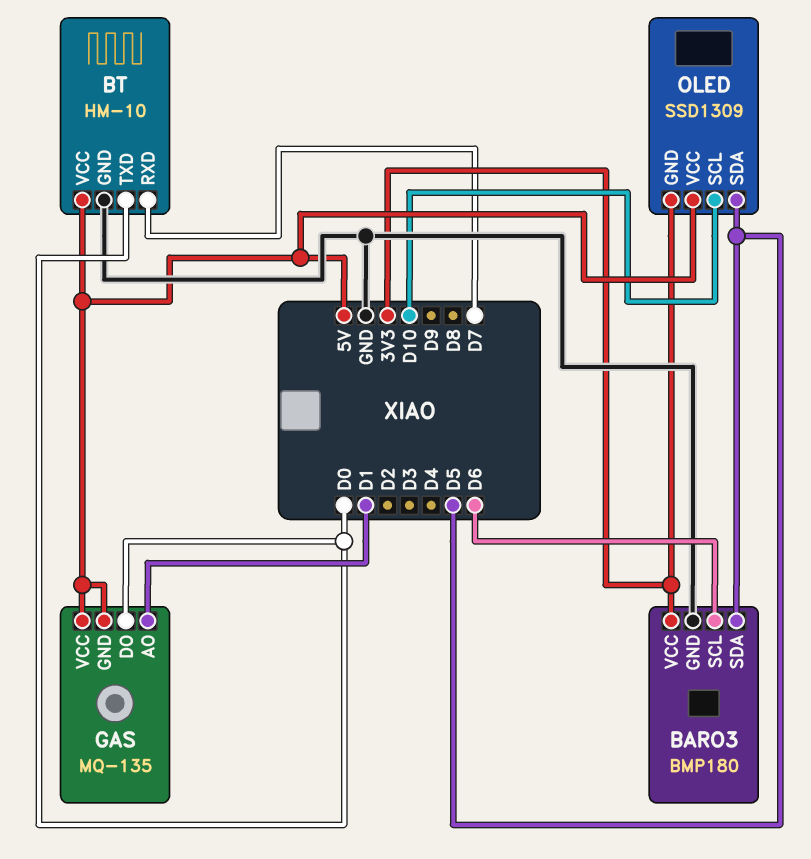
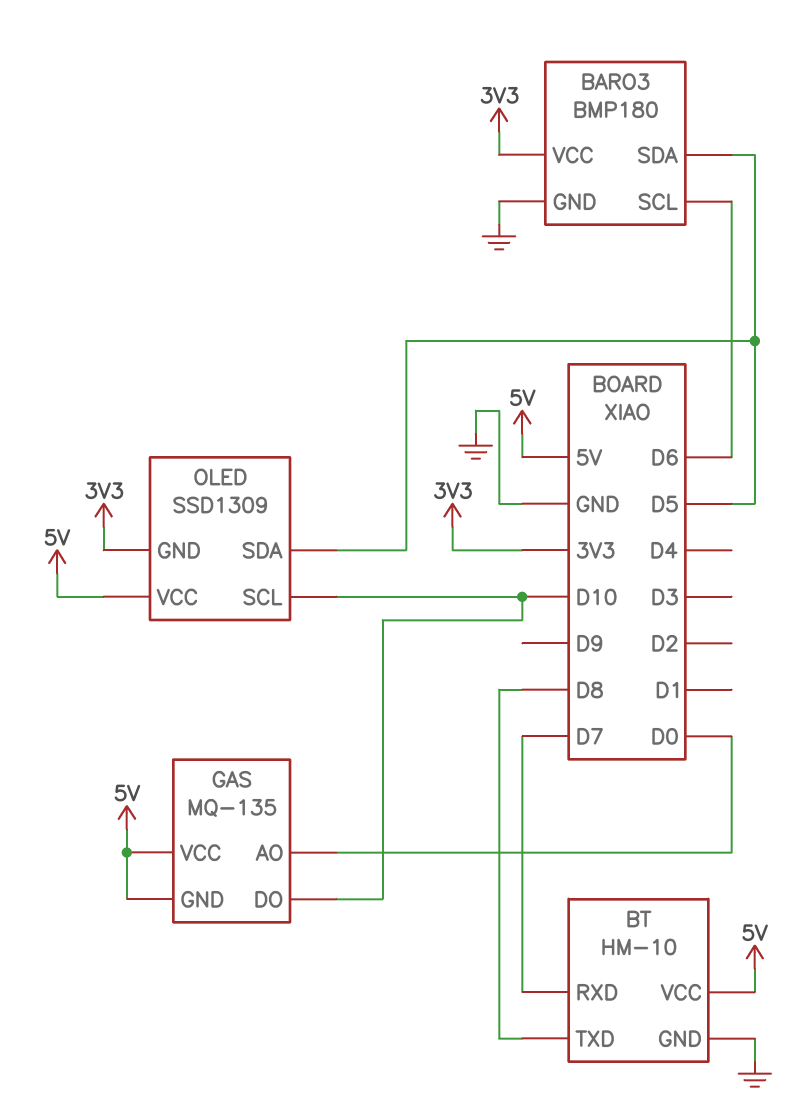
BT pin TXD: D0 -> D8
GAS pin AO: D1 -> D0
GAS pin DO: D0 -> D10

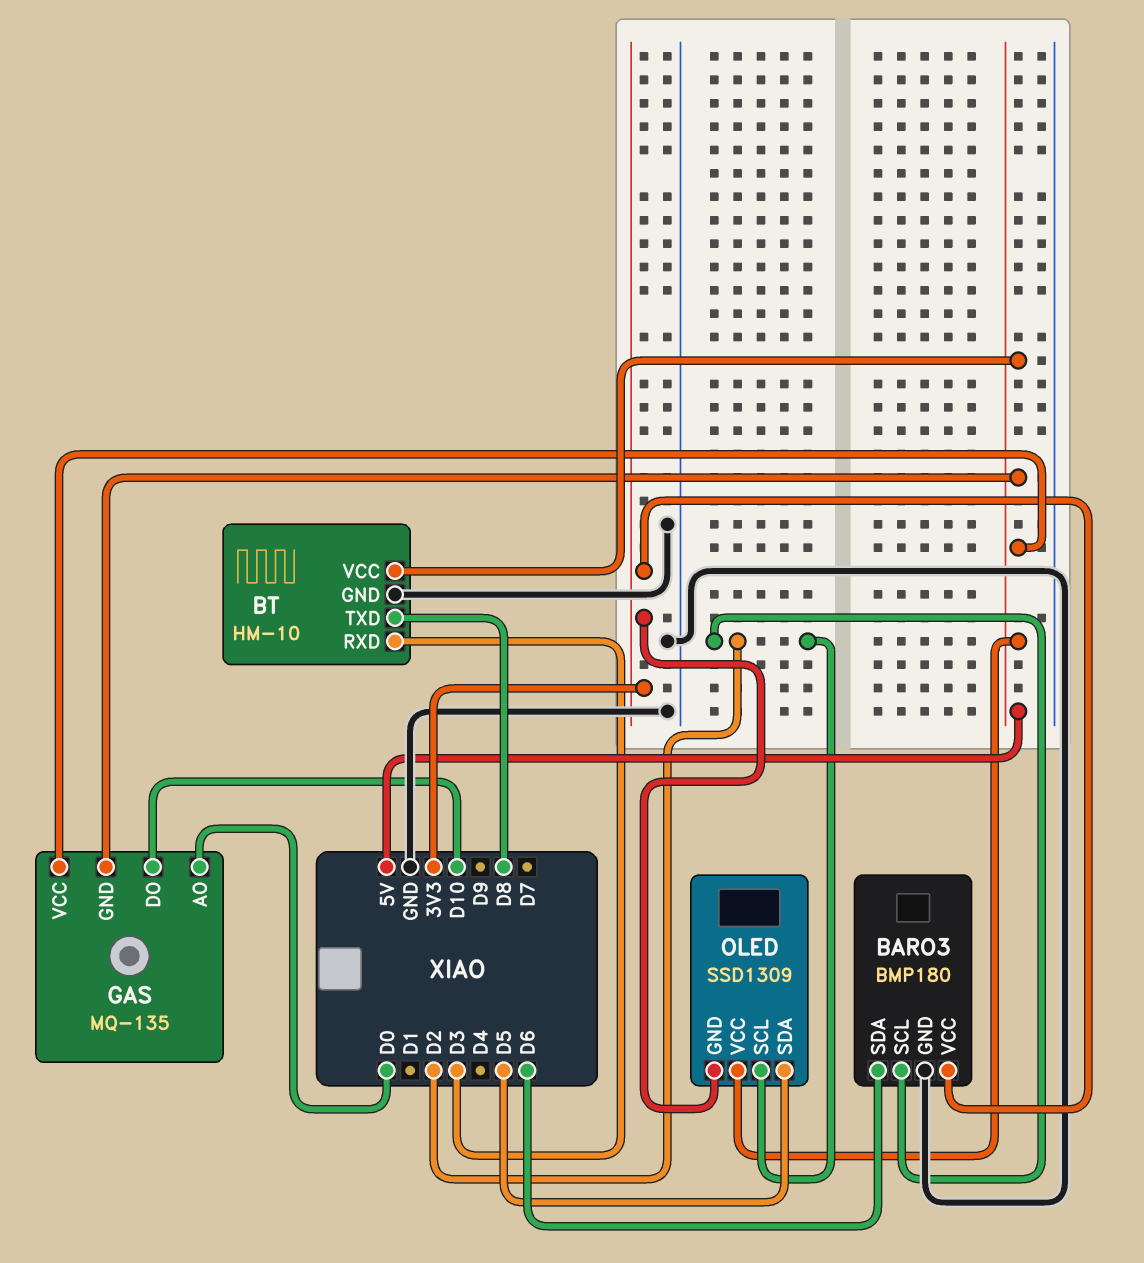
BARO3 pin SCL: D6 -> D2
BARO3 pin SDA: D5 -> D6
BT pin RXD: D7 -> D3
OLED pin SCL: D10 -> D2

